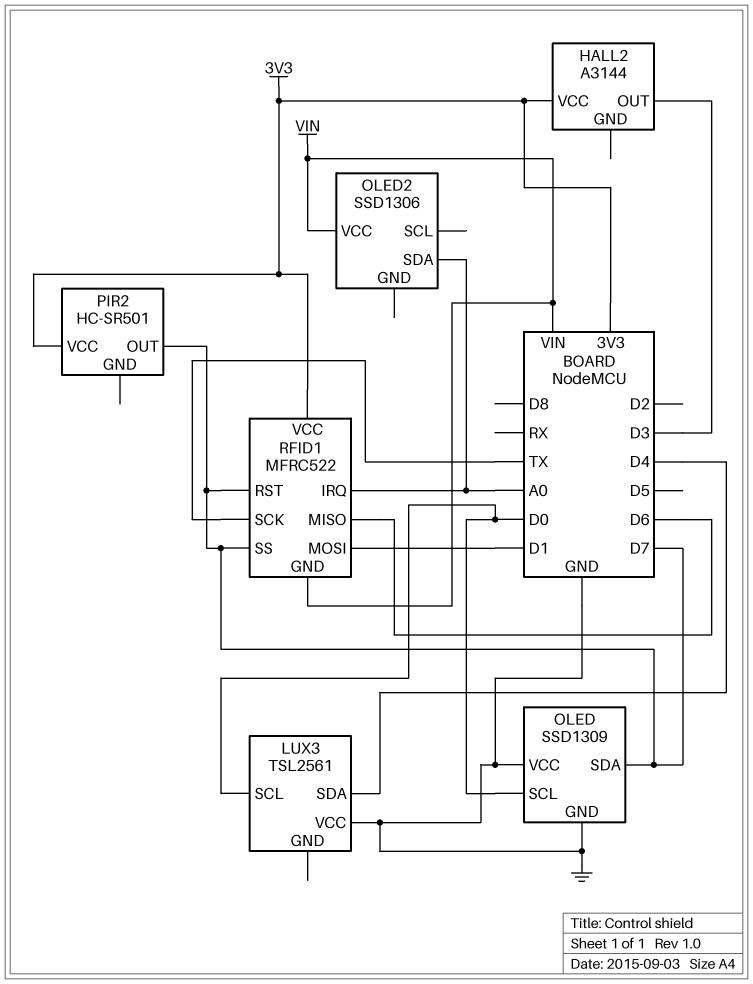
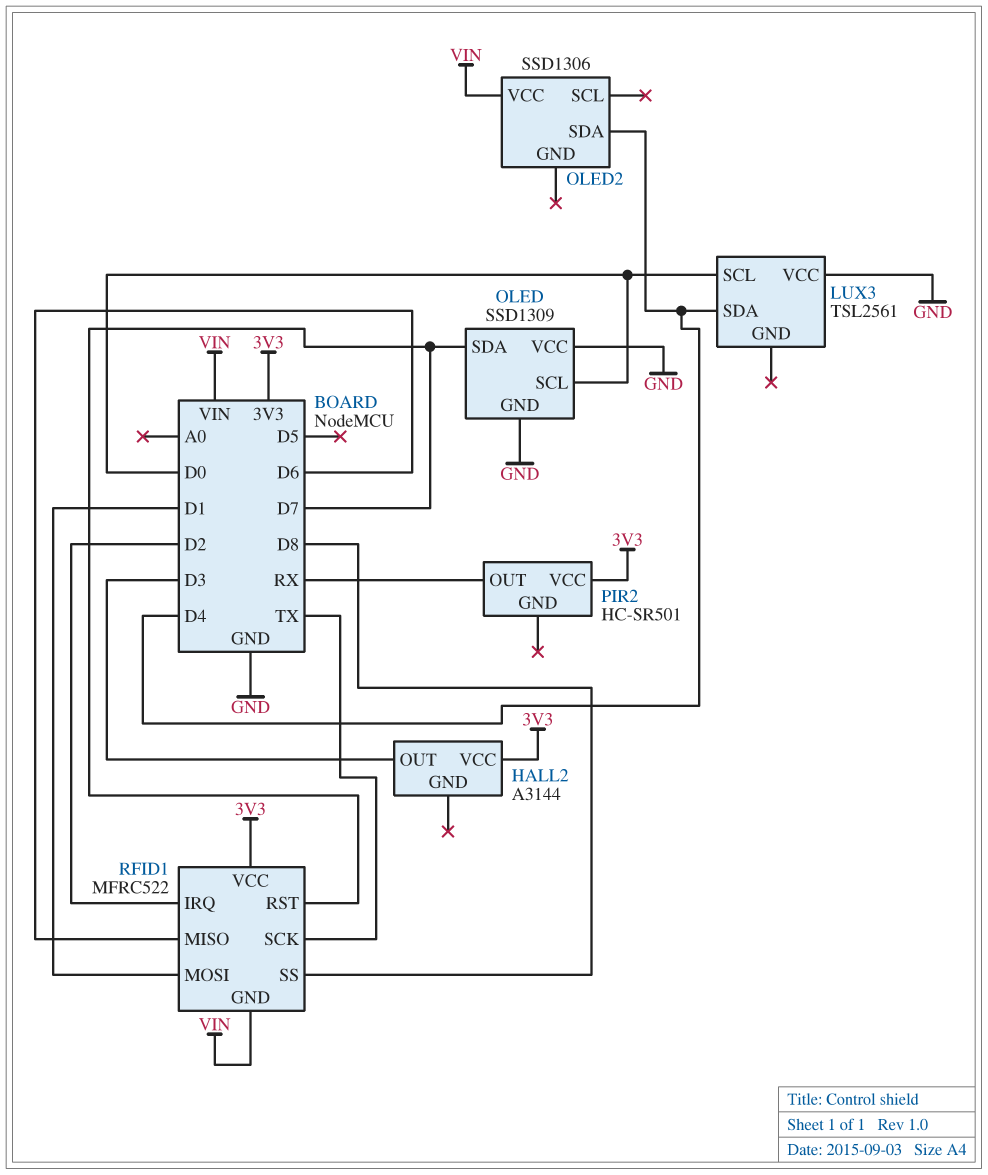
OLED2 pin SDA: A0 -> D4
PIR2 pin OUT: D7 -> RX
RFID1 pin IRQ: A0 -> D2
RFID1 pin SS: D7 -> D8

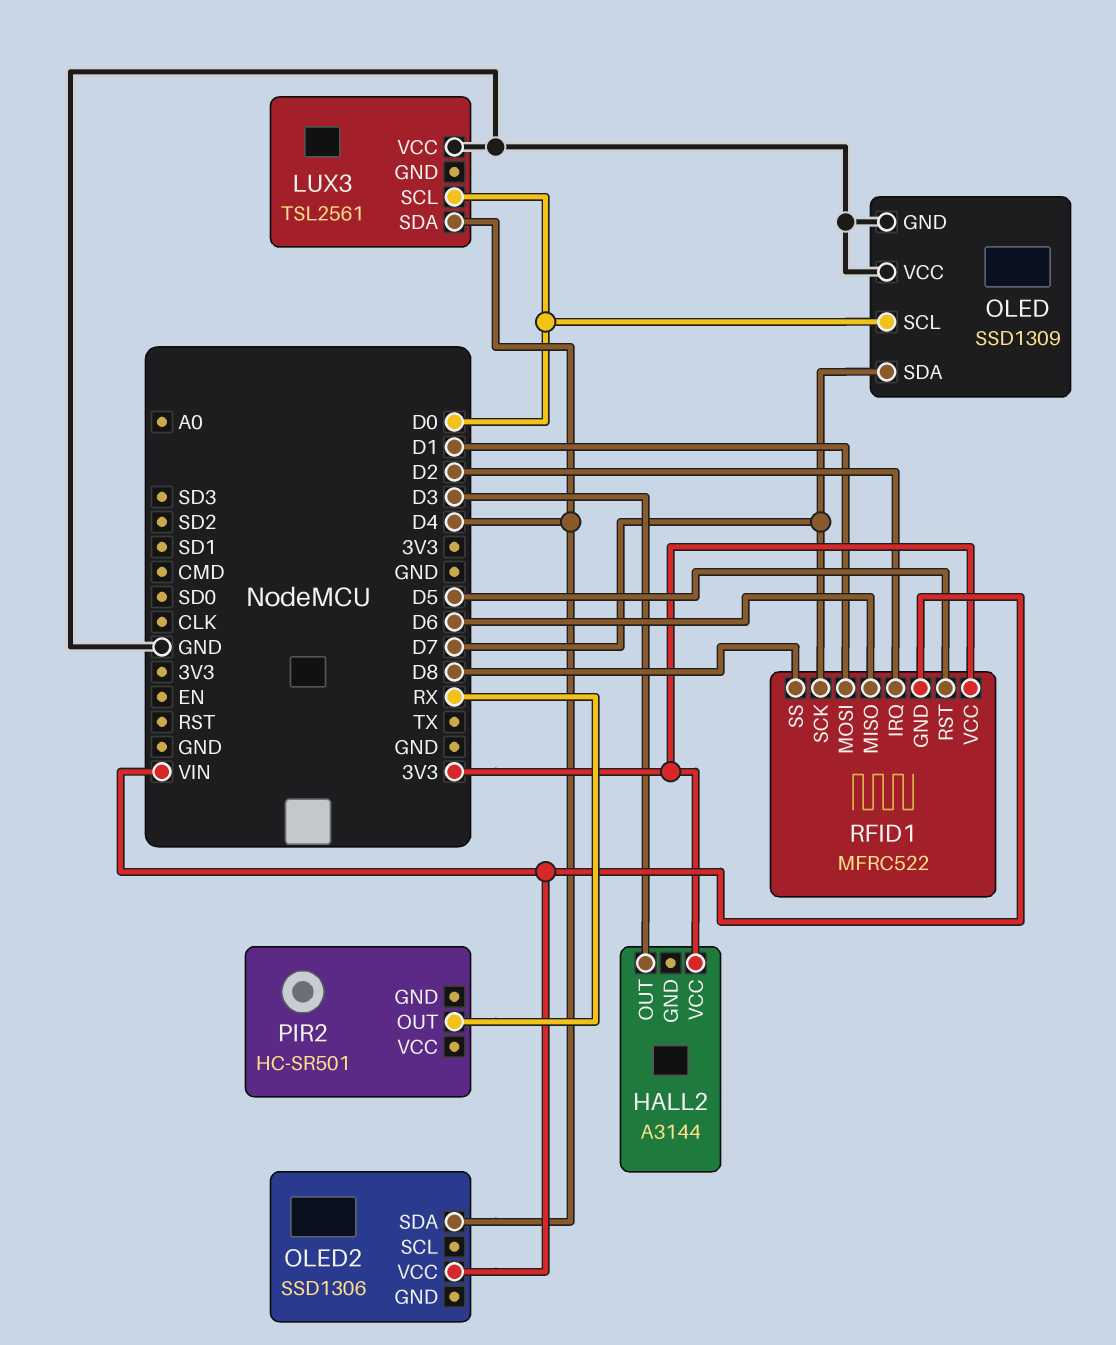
PIR2 pin VCC: 3V3 -> none
RFID1 pin RST: D7 -> D5
RFID1 pin SCK: TX -> D7

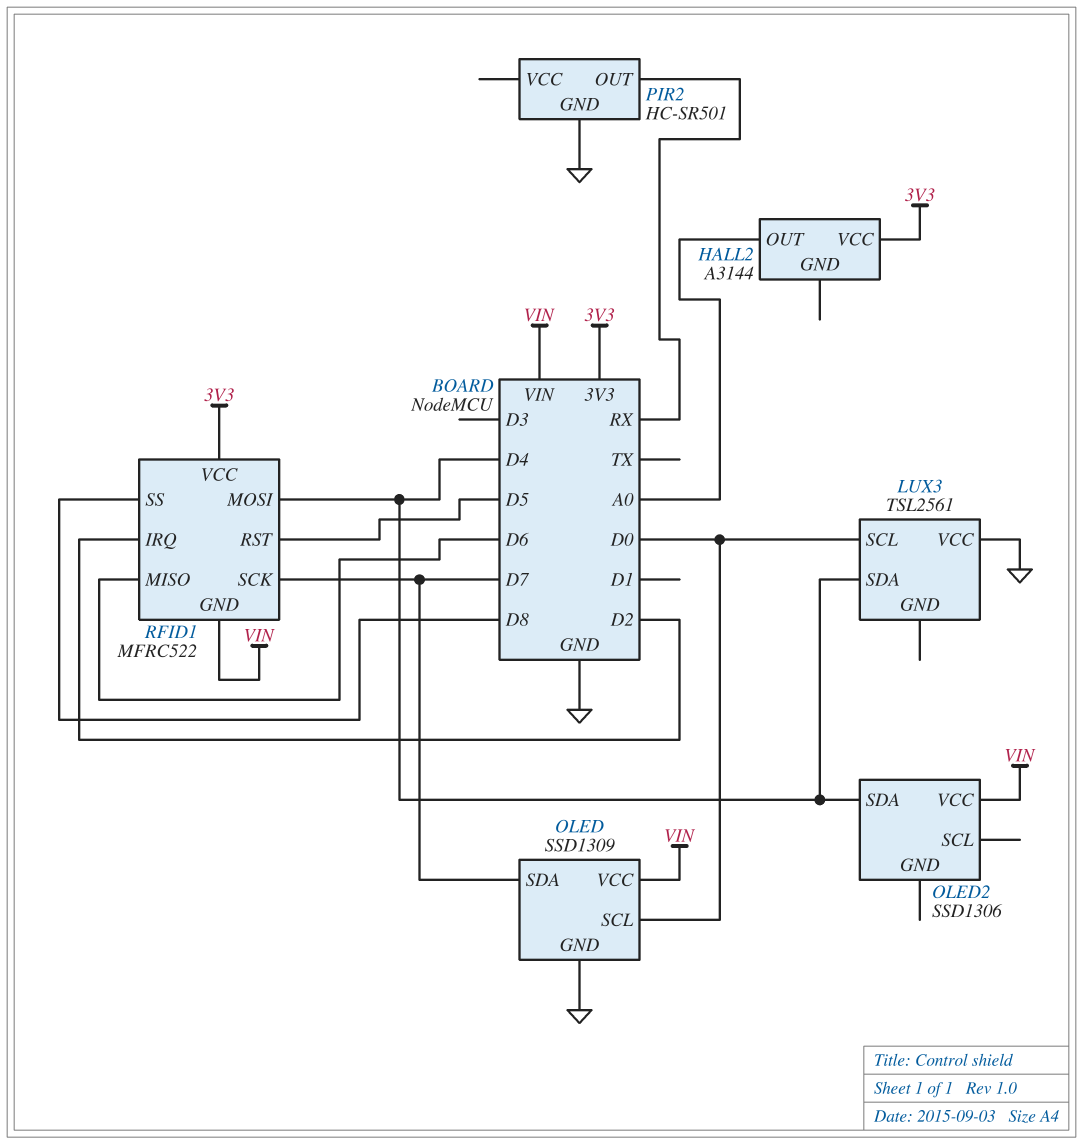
HALL2 pin OUT: D3 -> A0
OLED pin VCC: GND -> VIN
PIR2 pin GND: none -> GND
RFID1 pin MOSI: D1 -> D4

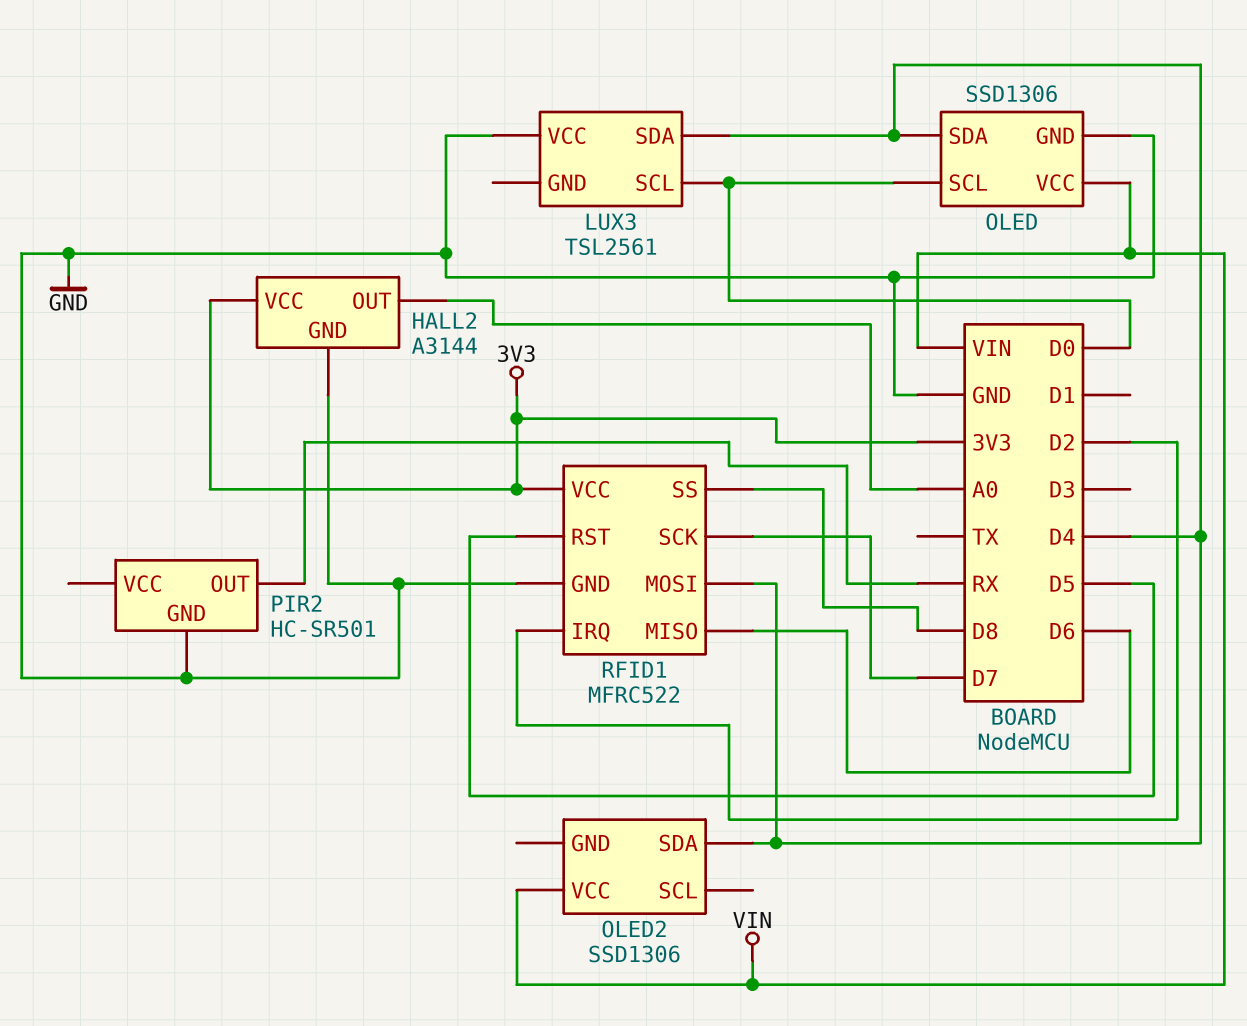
HALL2 pin GND: none -> GND
OLED: SSD1309 -> SSD1306
OLED pin SDA: D7 -> D4
RFID1 pin GND: VIN -> GND

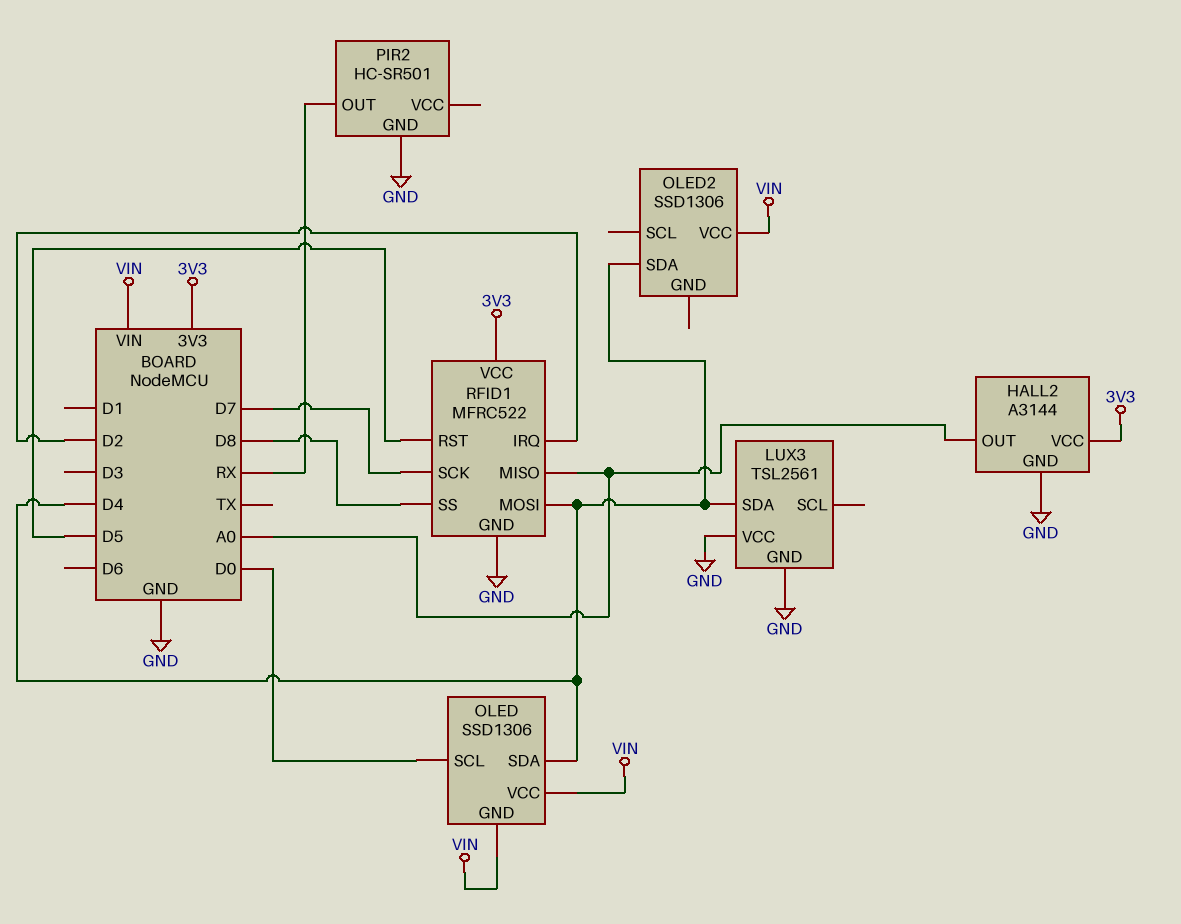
LUX3 pin GND: none -> GND
LUX3 pin SCL: D0 -> none
OLED pin GND: GND -> VIN
RFID1 pin MISO: D6 -> A0

